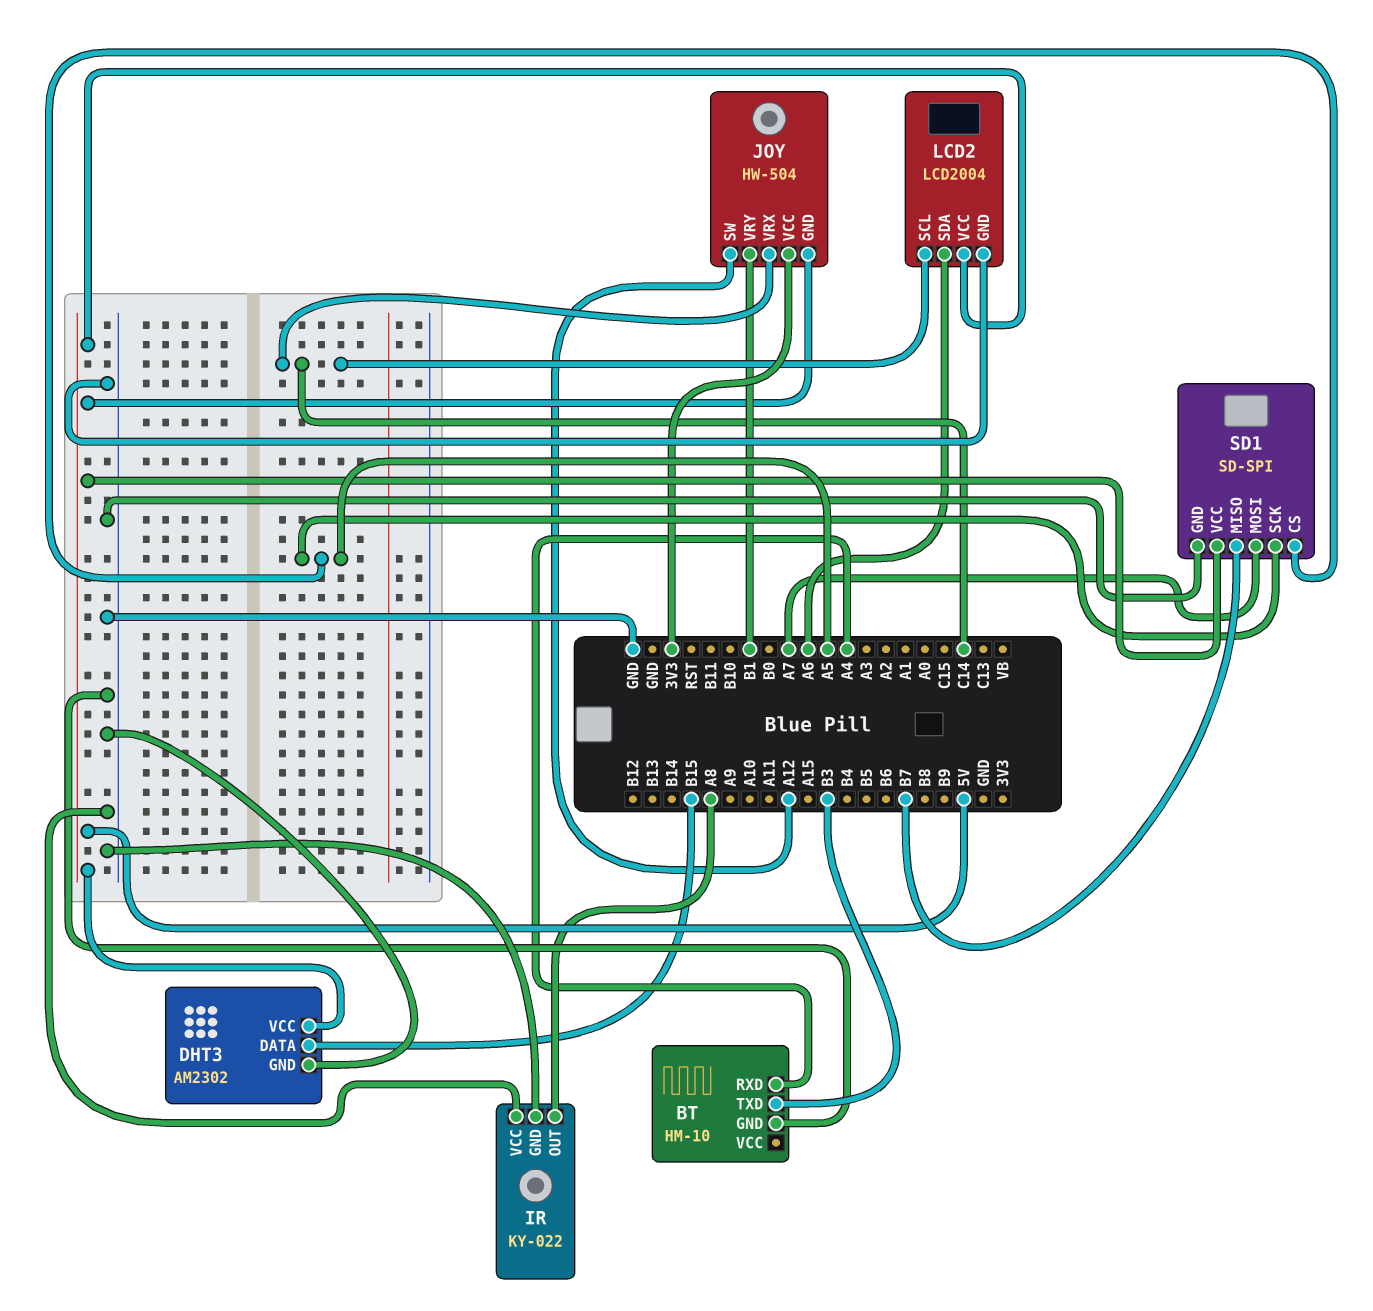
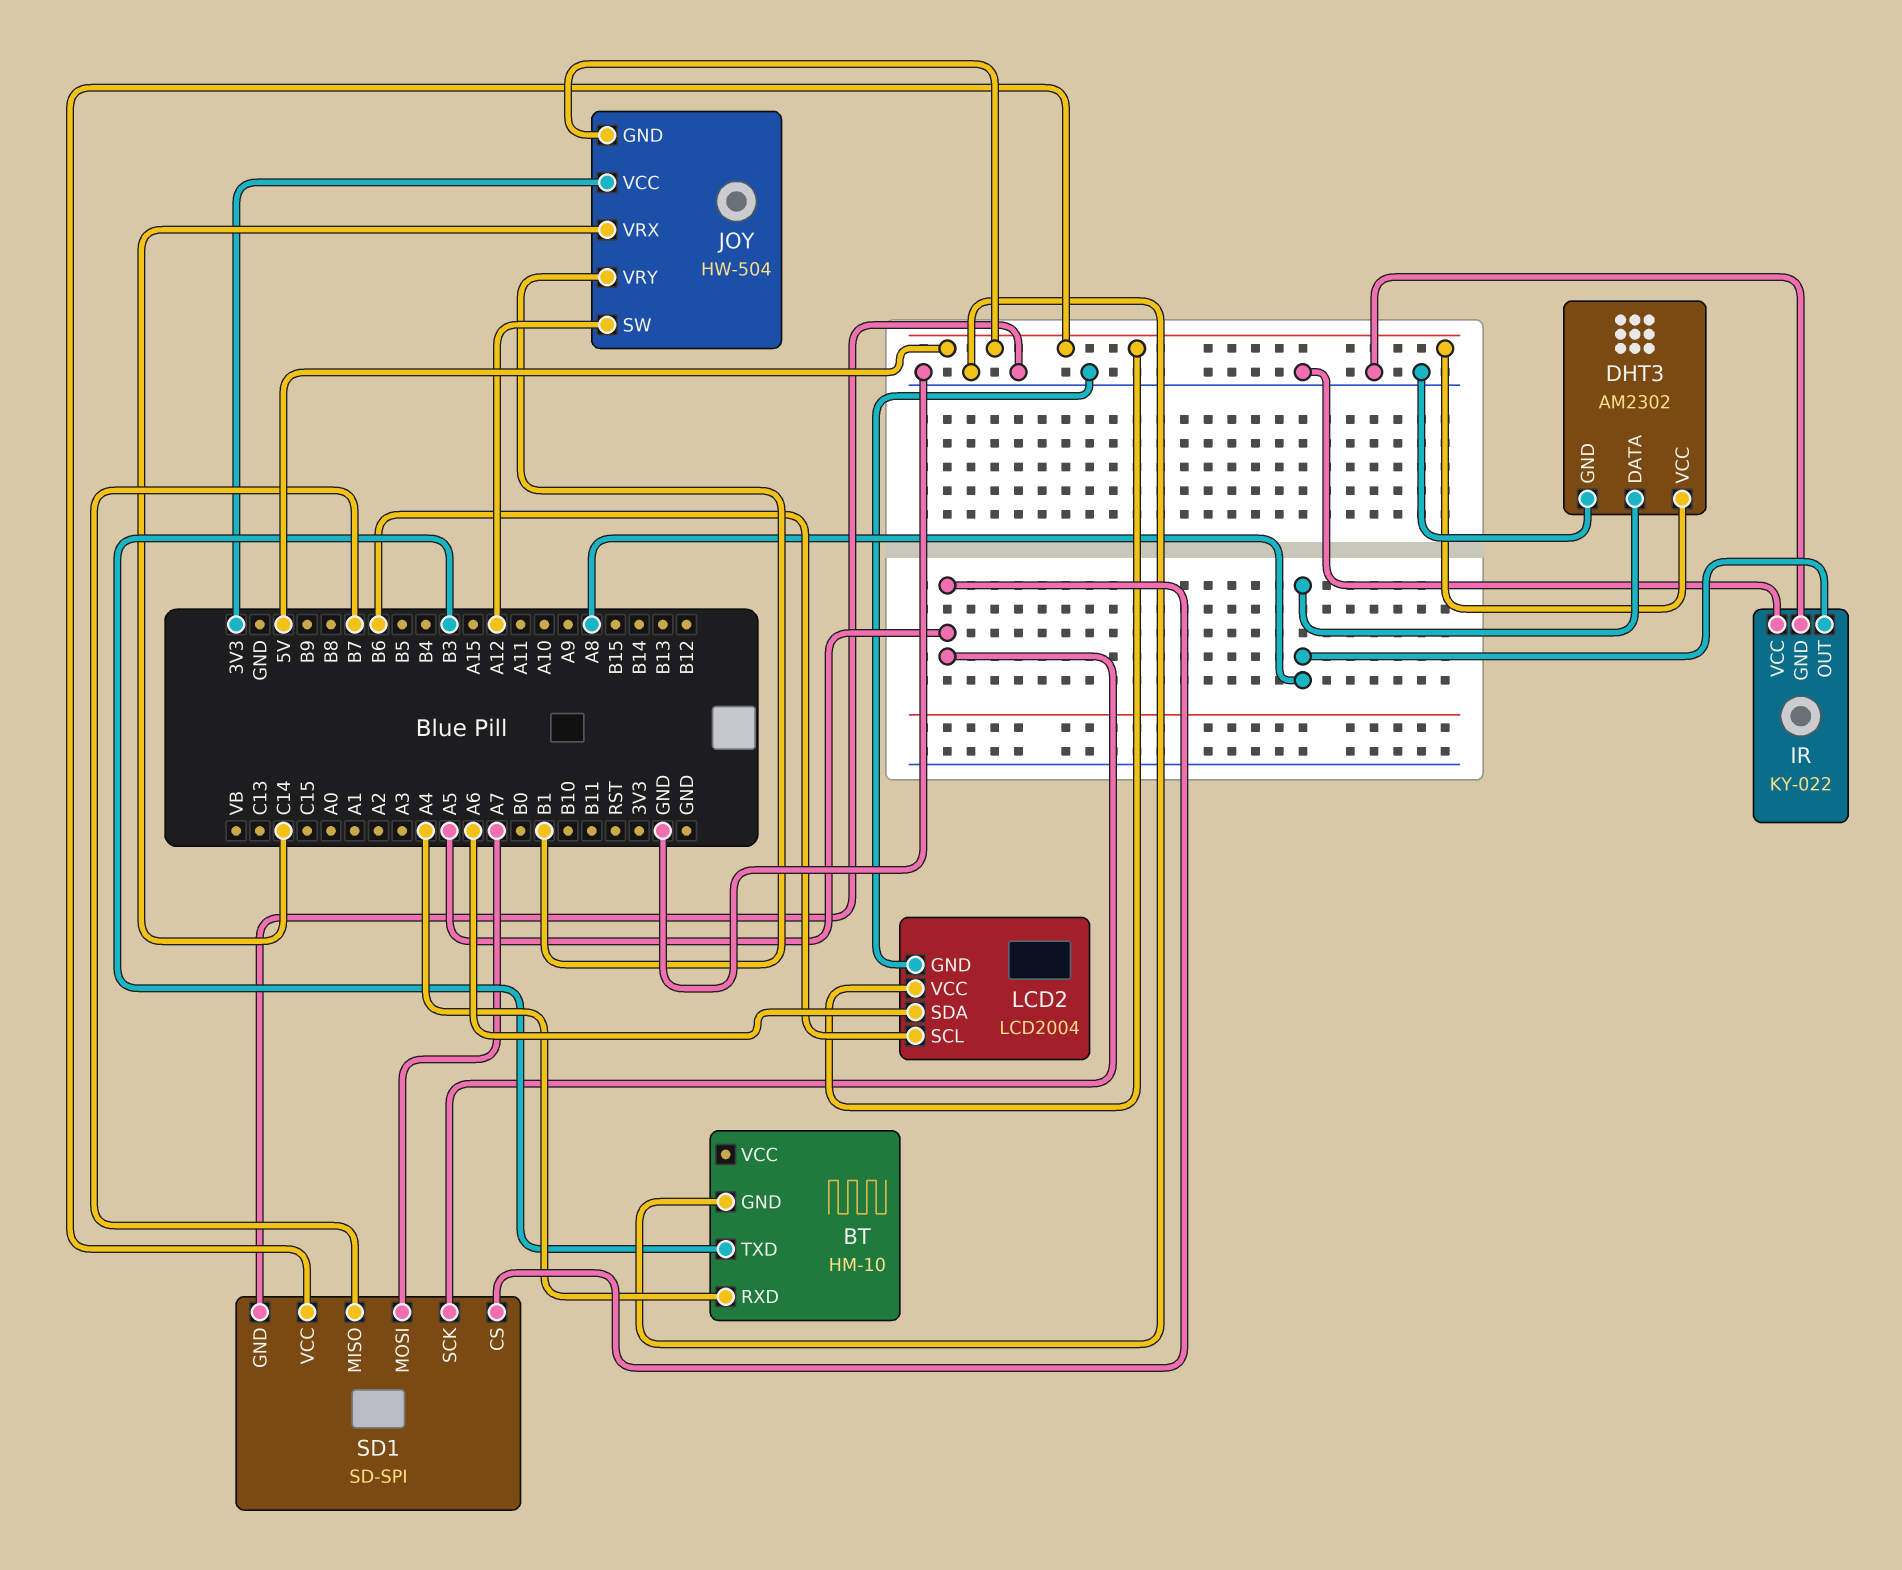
DHT3 pin DATA: B15 -> A8
LCD2 pin SCL: C14 -> B6

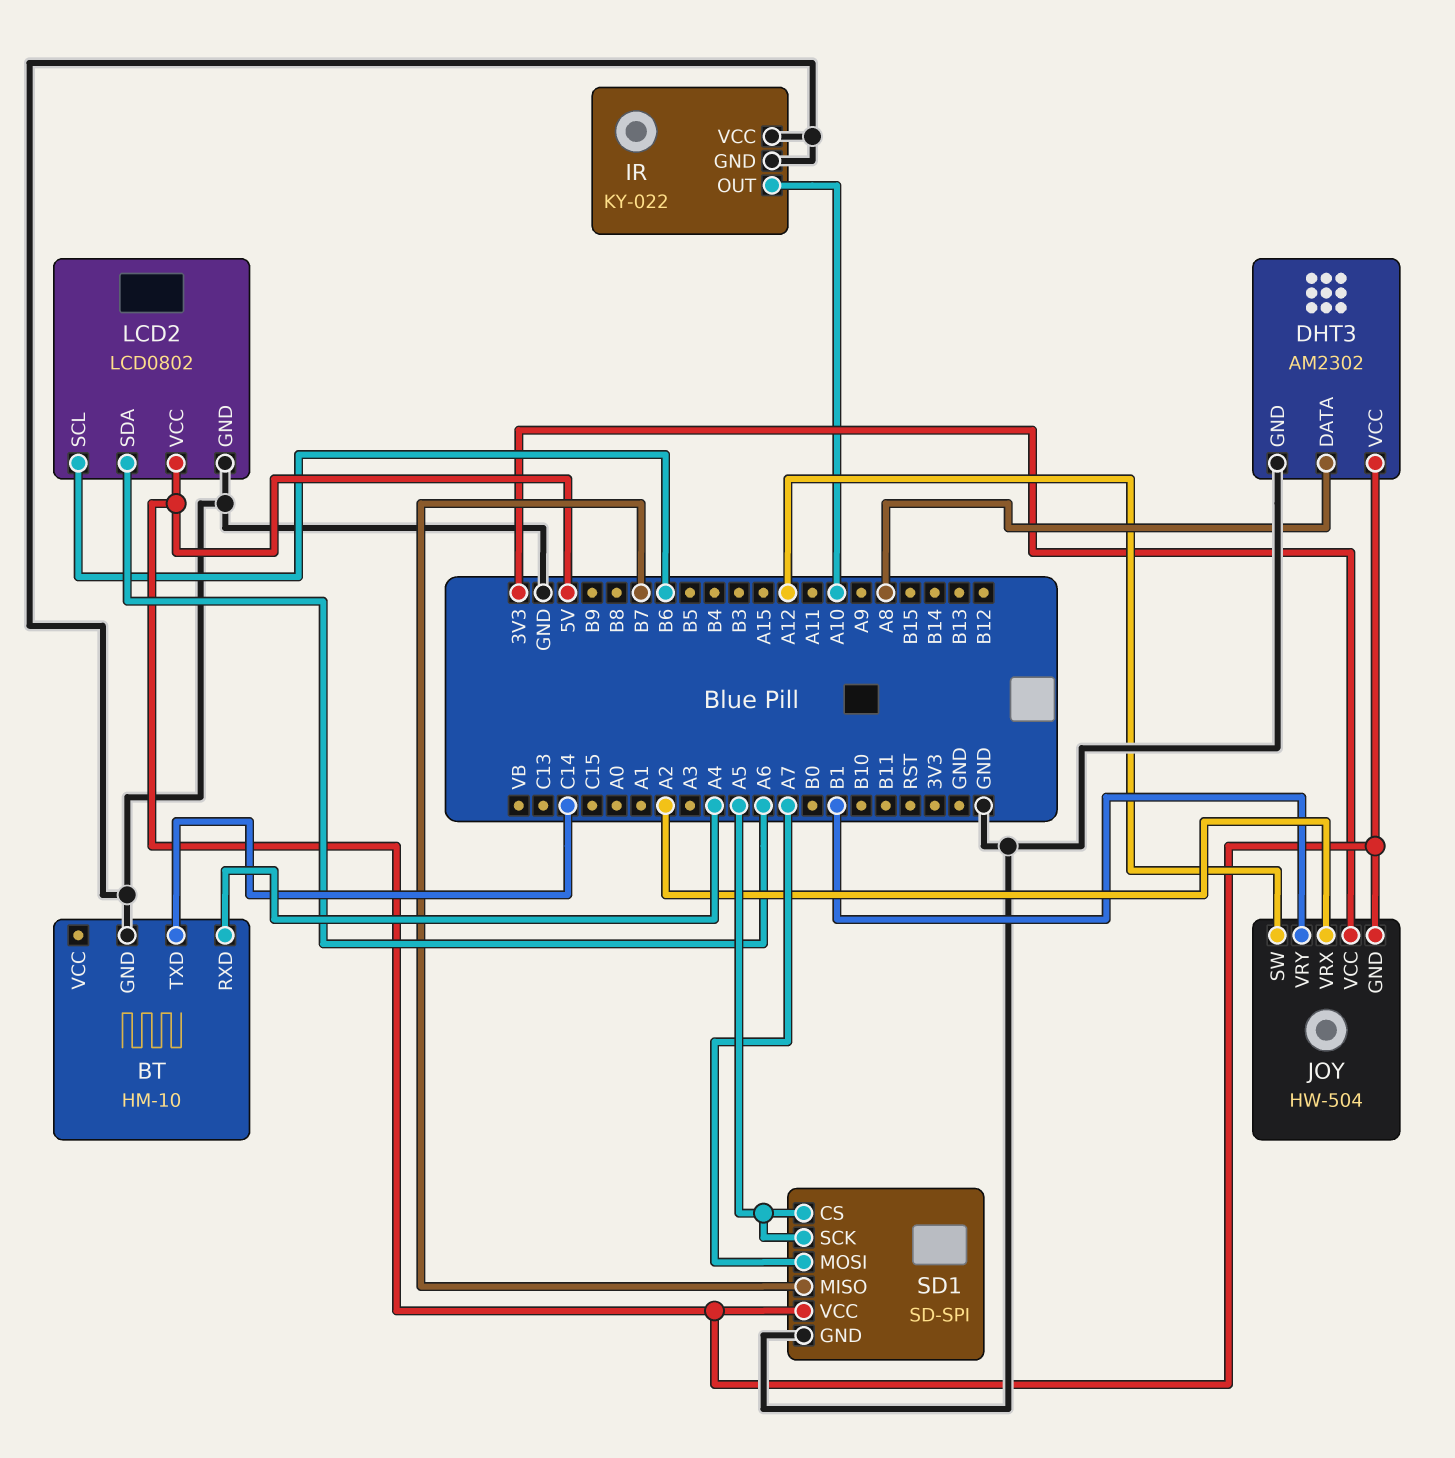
BT pin TXD: B3 -> C14
IR pin OUT: A8 -> A10
JOY pin VRX: C14 -> A2
LCD2: LCD2004 -> LCD0802

